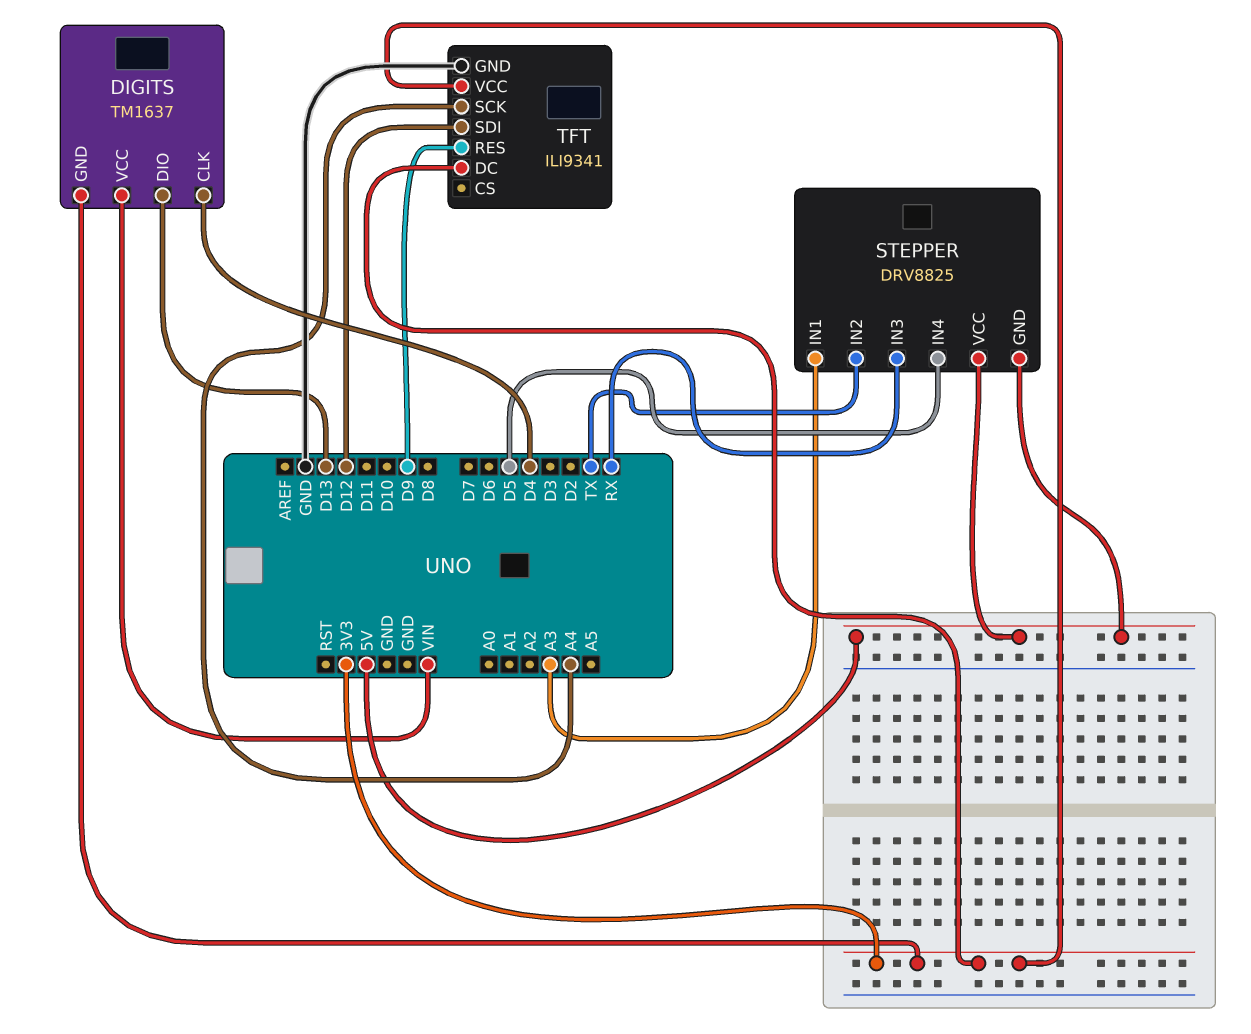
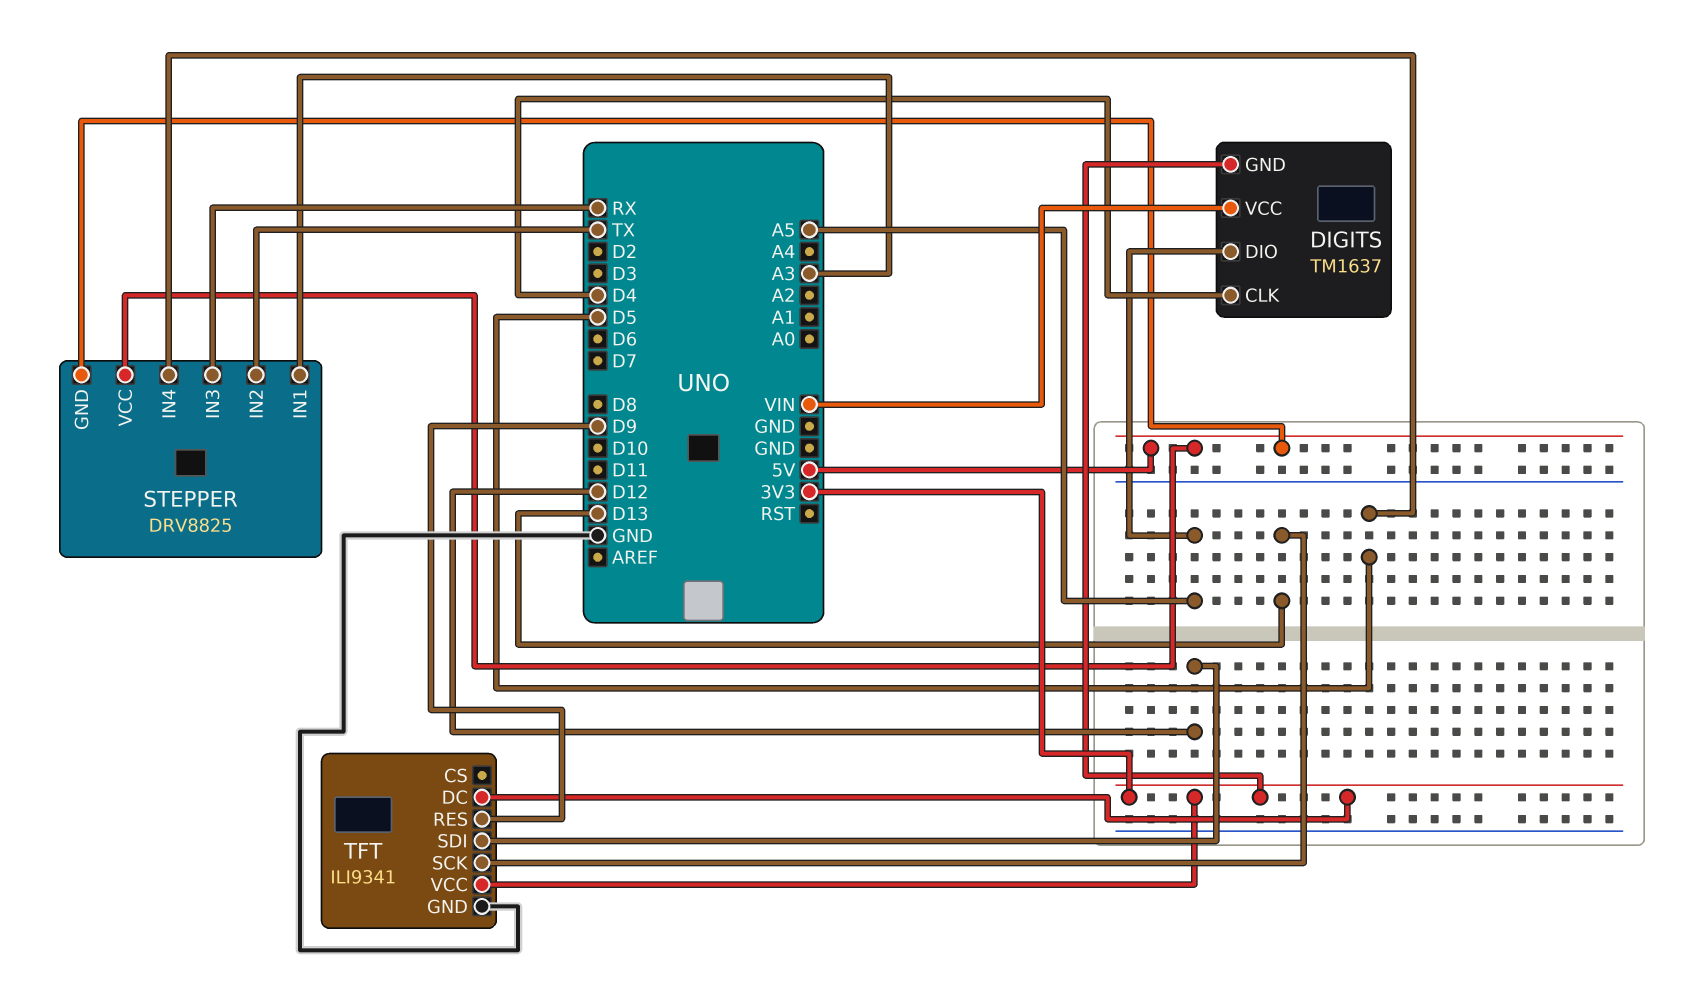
DIGITS pin DIO: D13 -> A5
TFT pin SCK: A4 -> D13

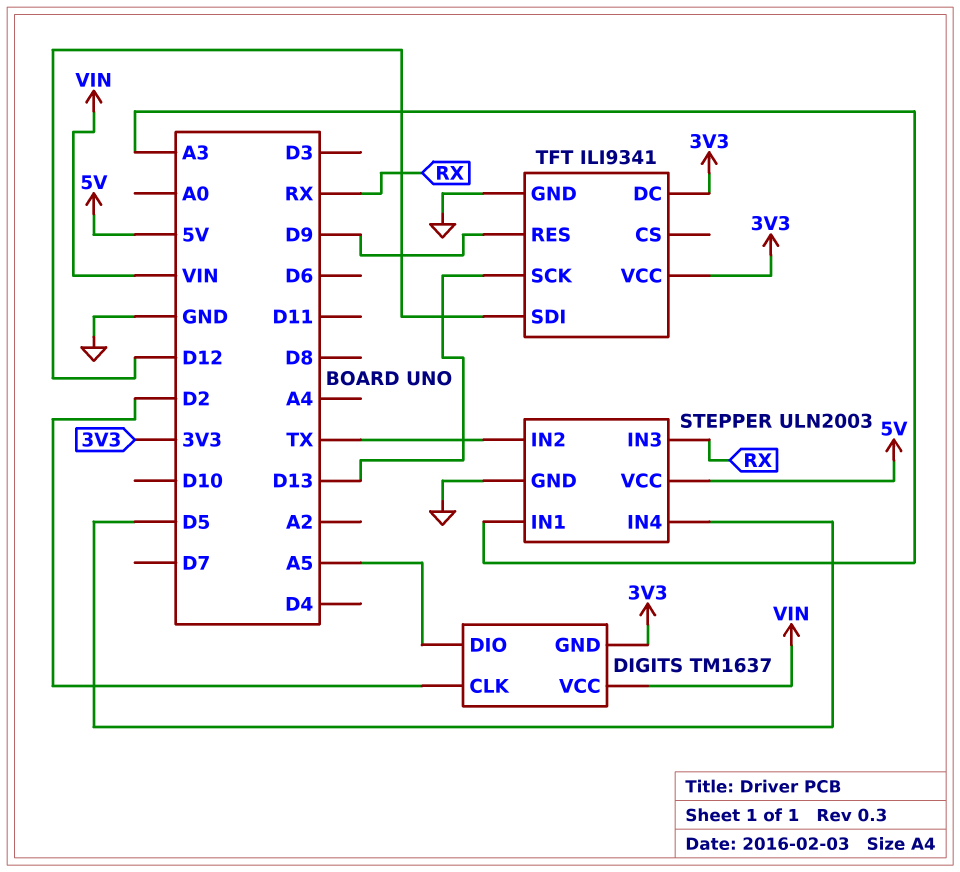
DIGITS pin CLK: D4 -> D2
STEPPER: DRV8825 -> ULN2003
STEPPER pin GND: 5V -> GND

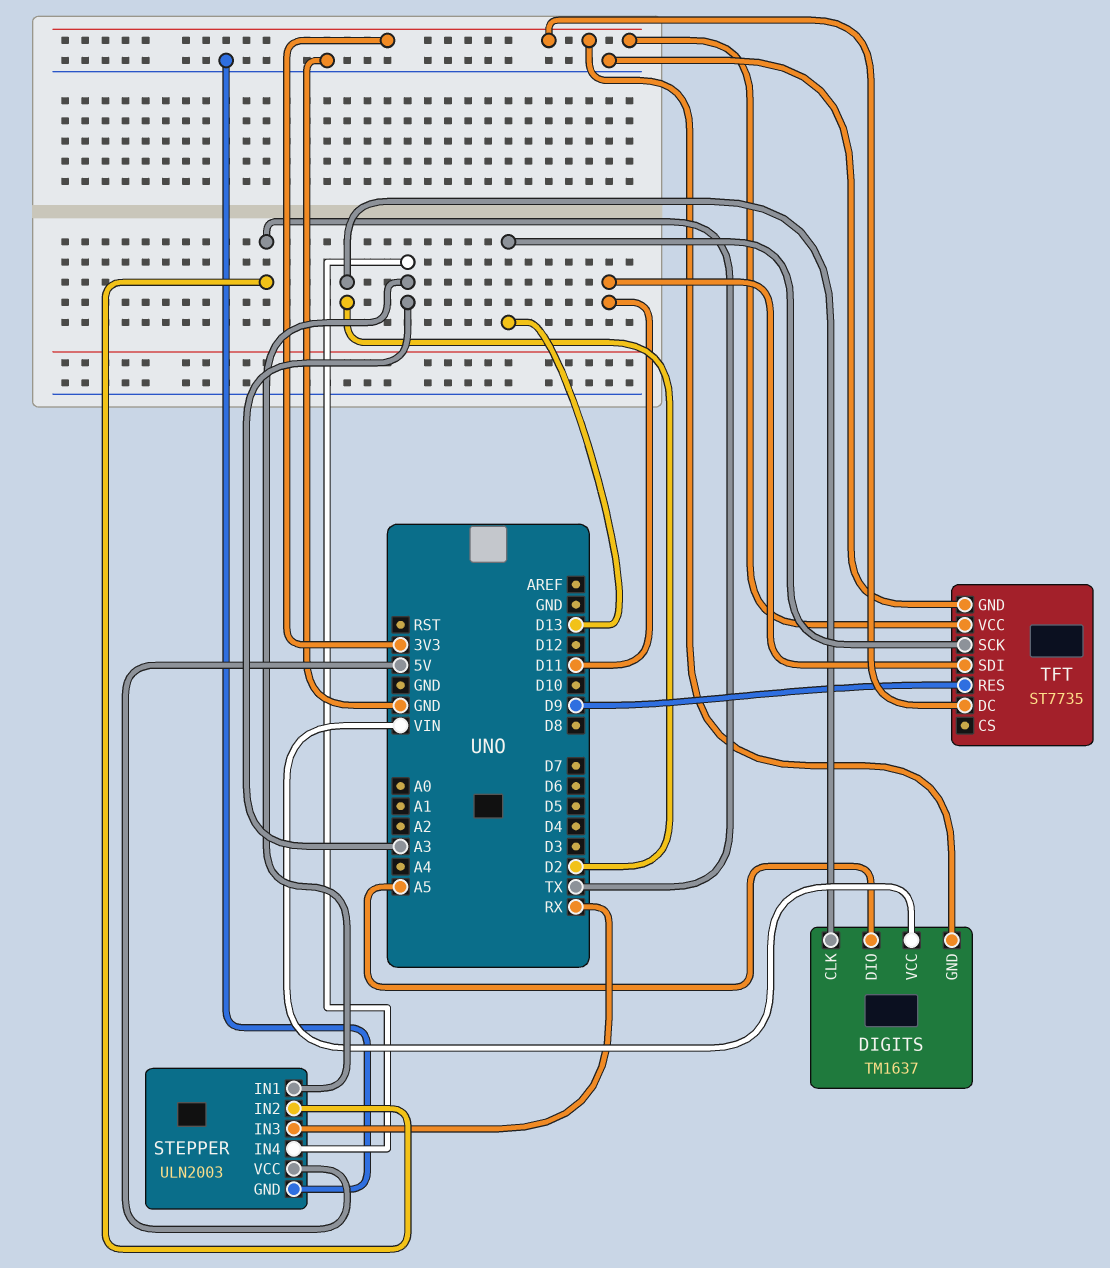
STEPPER pin IN4: D5 -> A3
TFT: ILI9341 -> ST7735
TFT pin SDI: D12 -> D11

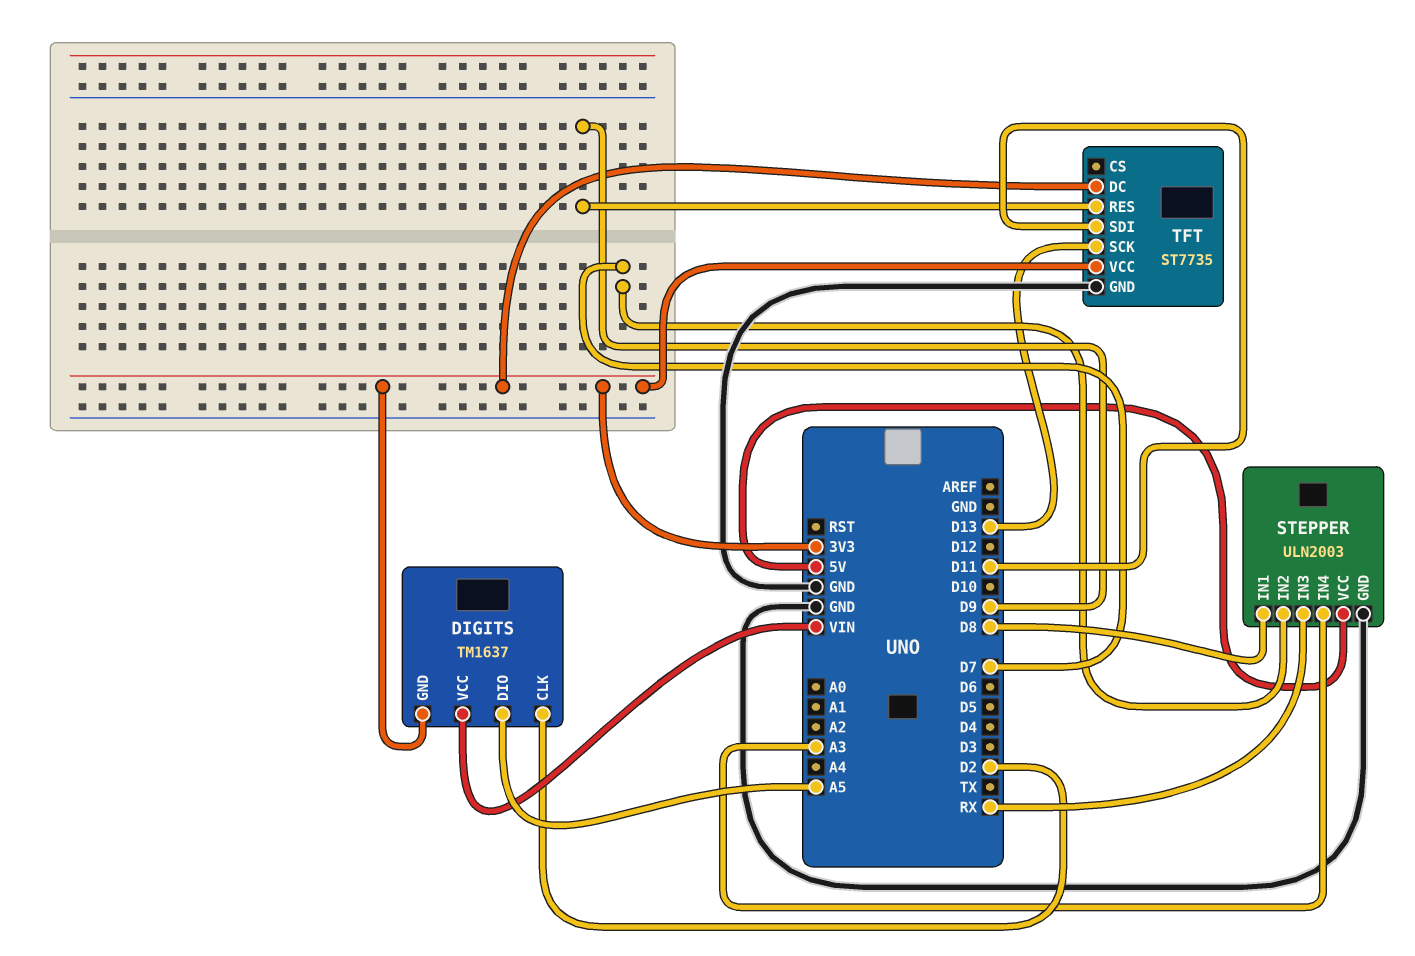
STEPPER pin IN1: A3 -> D8
STEPPER pin IN2: TX -> D7

